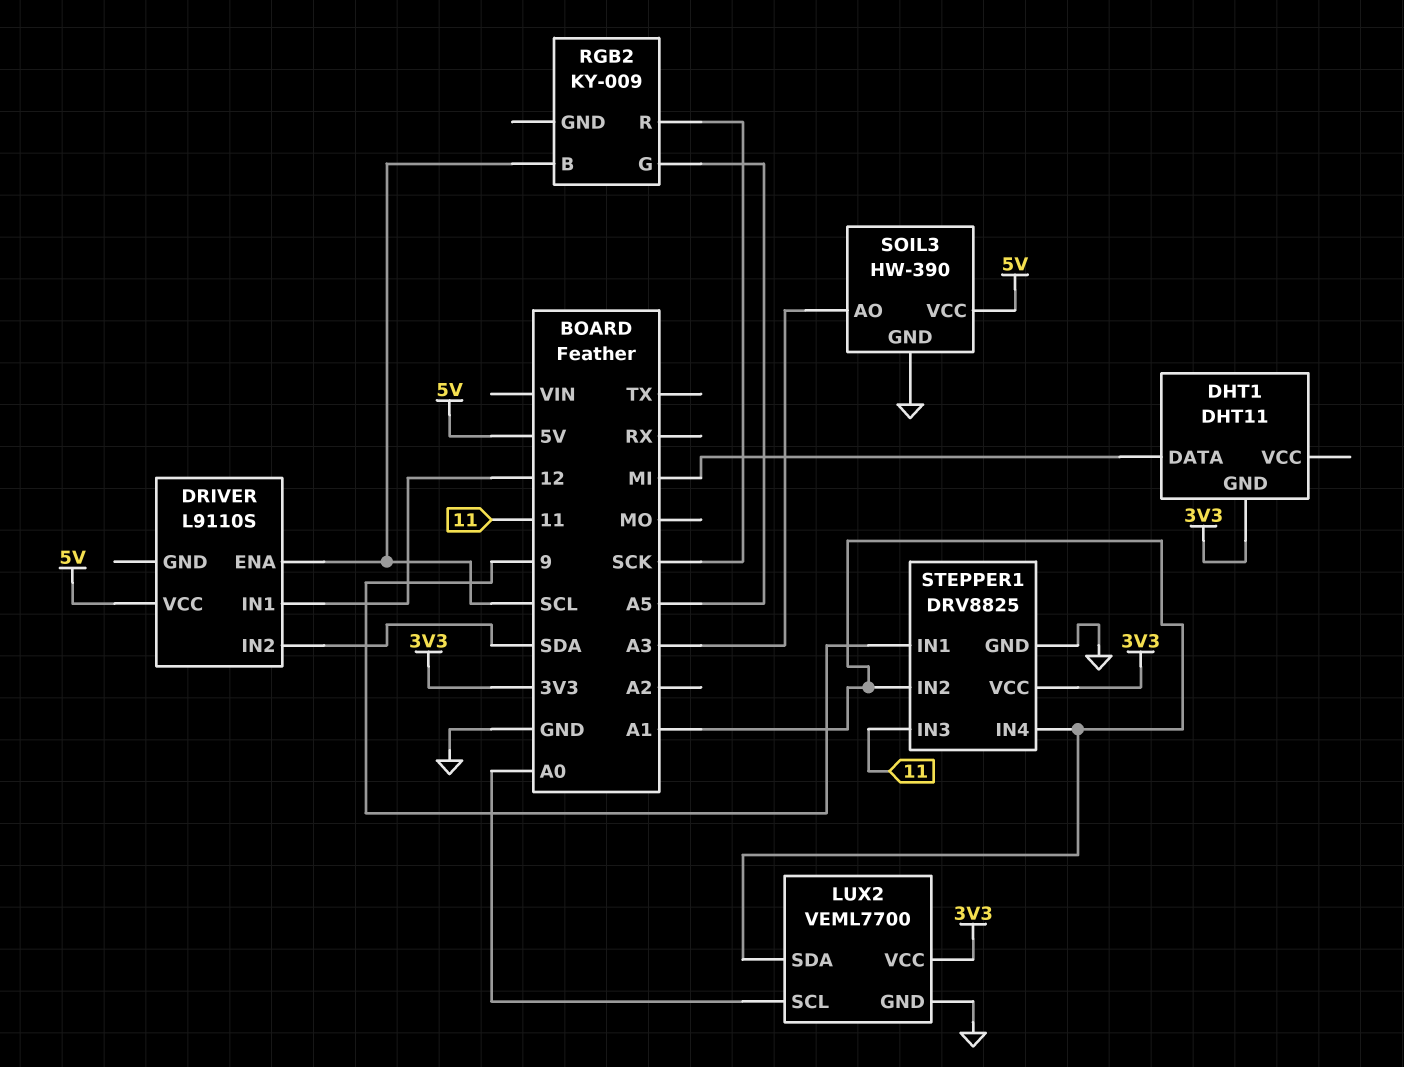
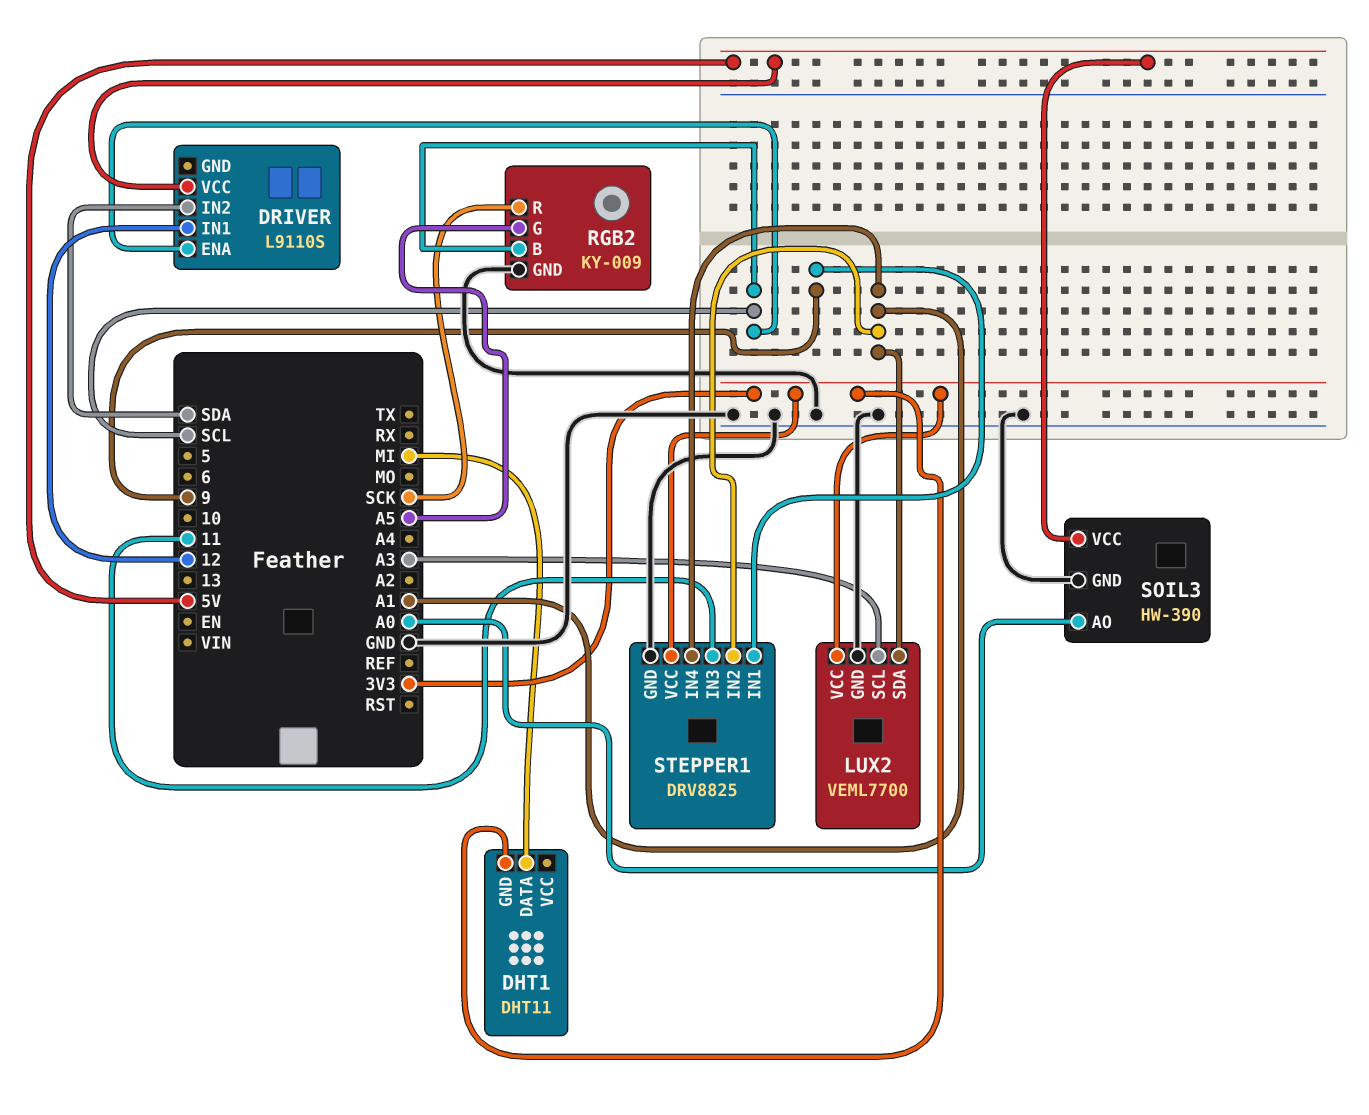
LUX2 pin SCL: A0 -> A3
RGB2 pin GND: none -> GND
SOIL3 pin AO: A3 -> A0

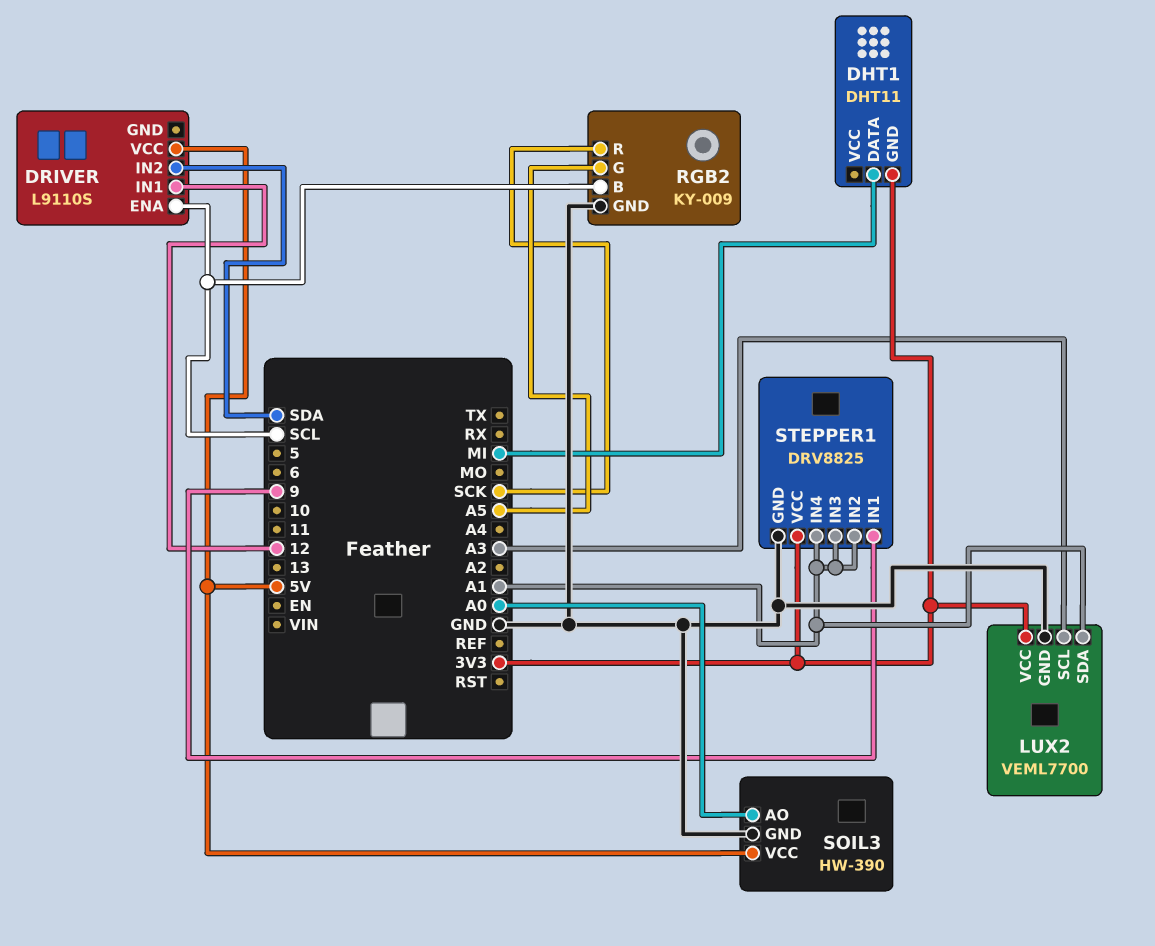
STEPPER1 pin IN3: 11 -> A1

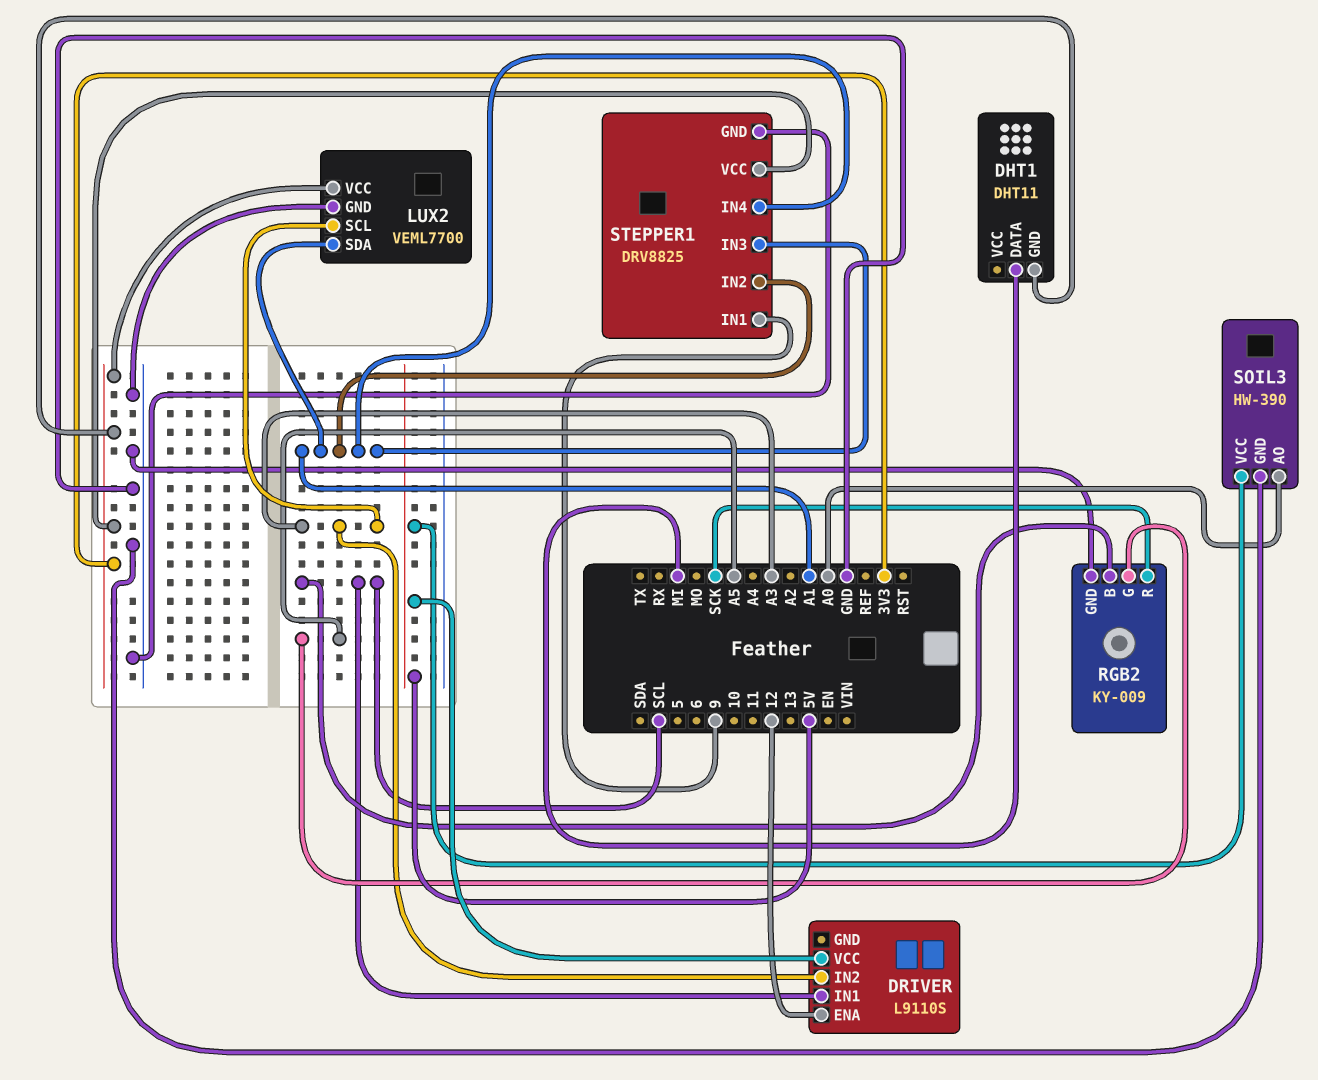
DRIVER pin ENA: SCL -> 12
DRIVER pin IN1: 12 -> SCL
DRIVER pin IN2: SDA -> A3

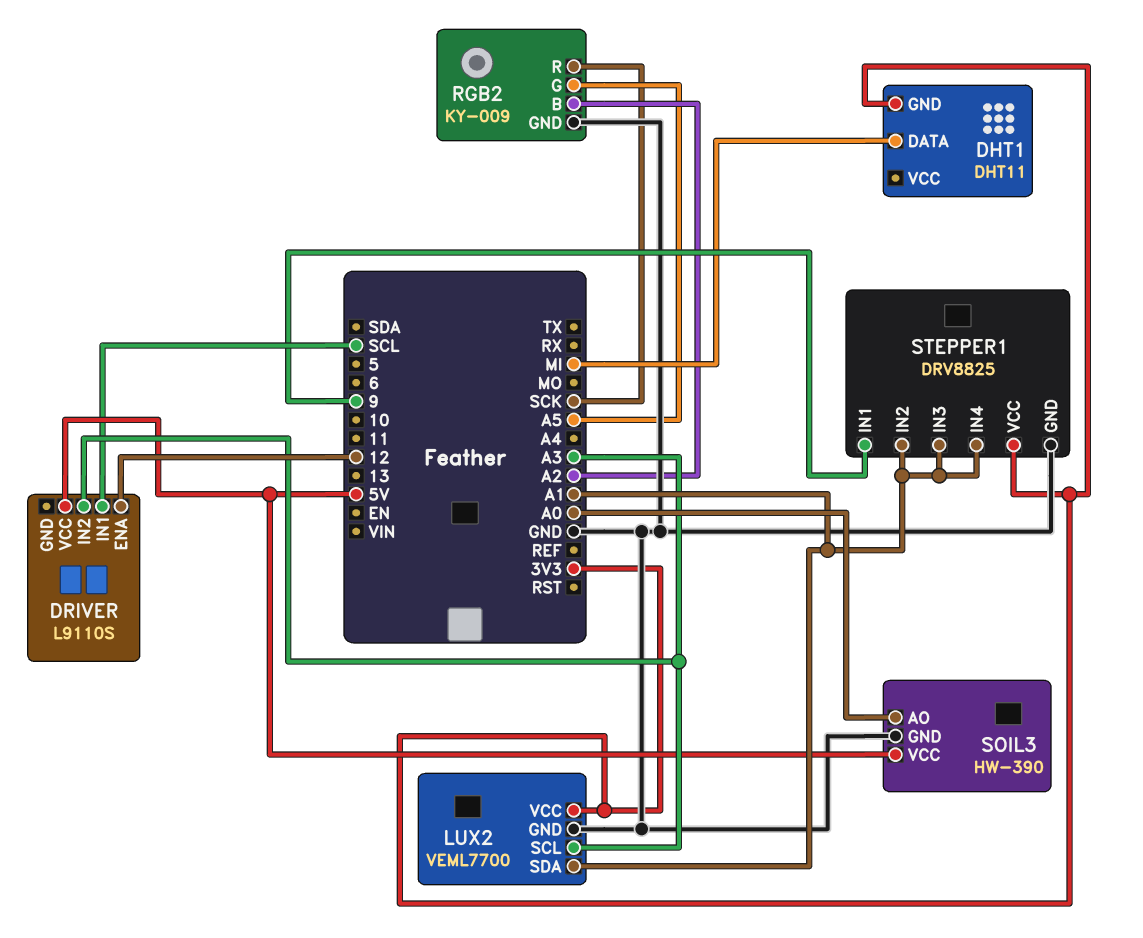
RGB2 pin B: SCL -> A2

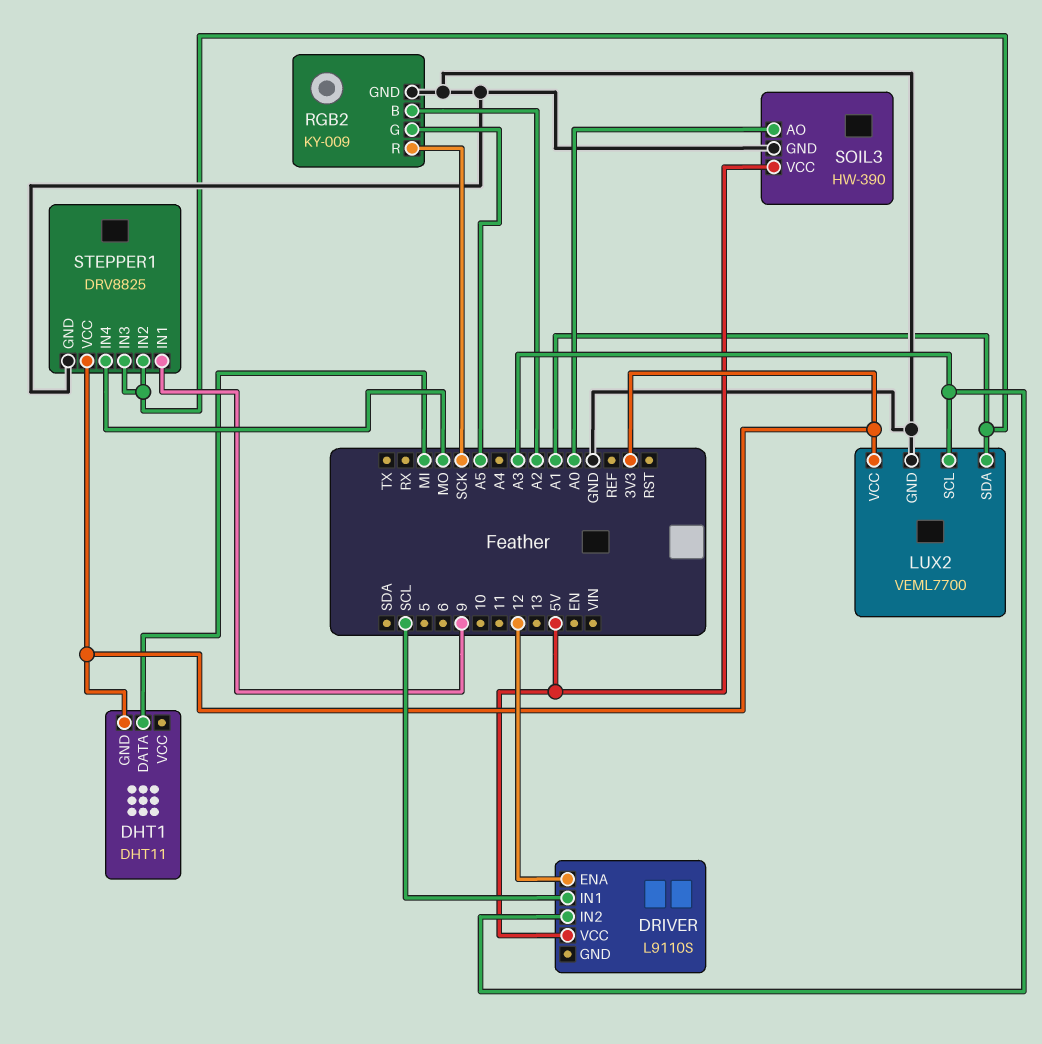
STEPPER1 pin IN4: A1 -> MO

